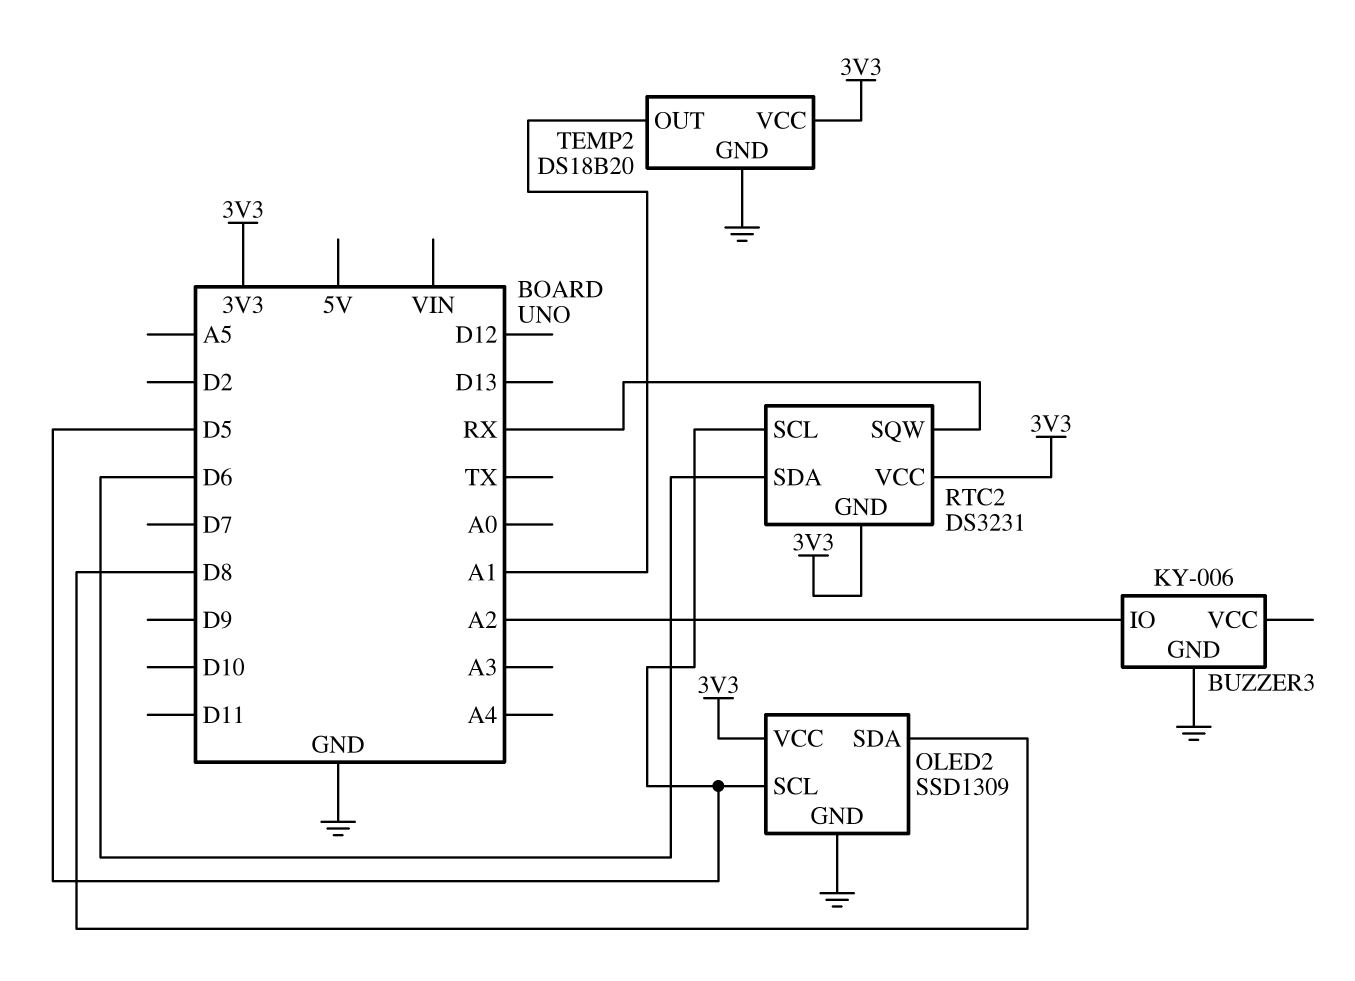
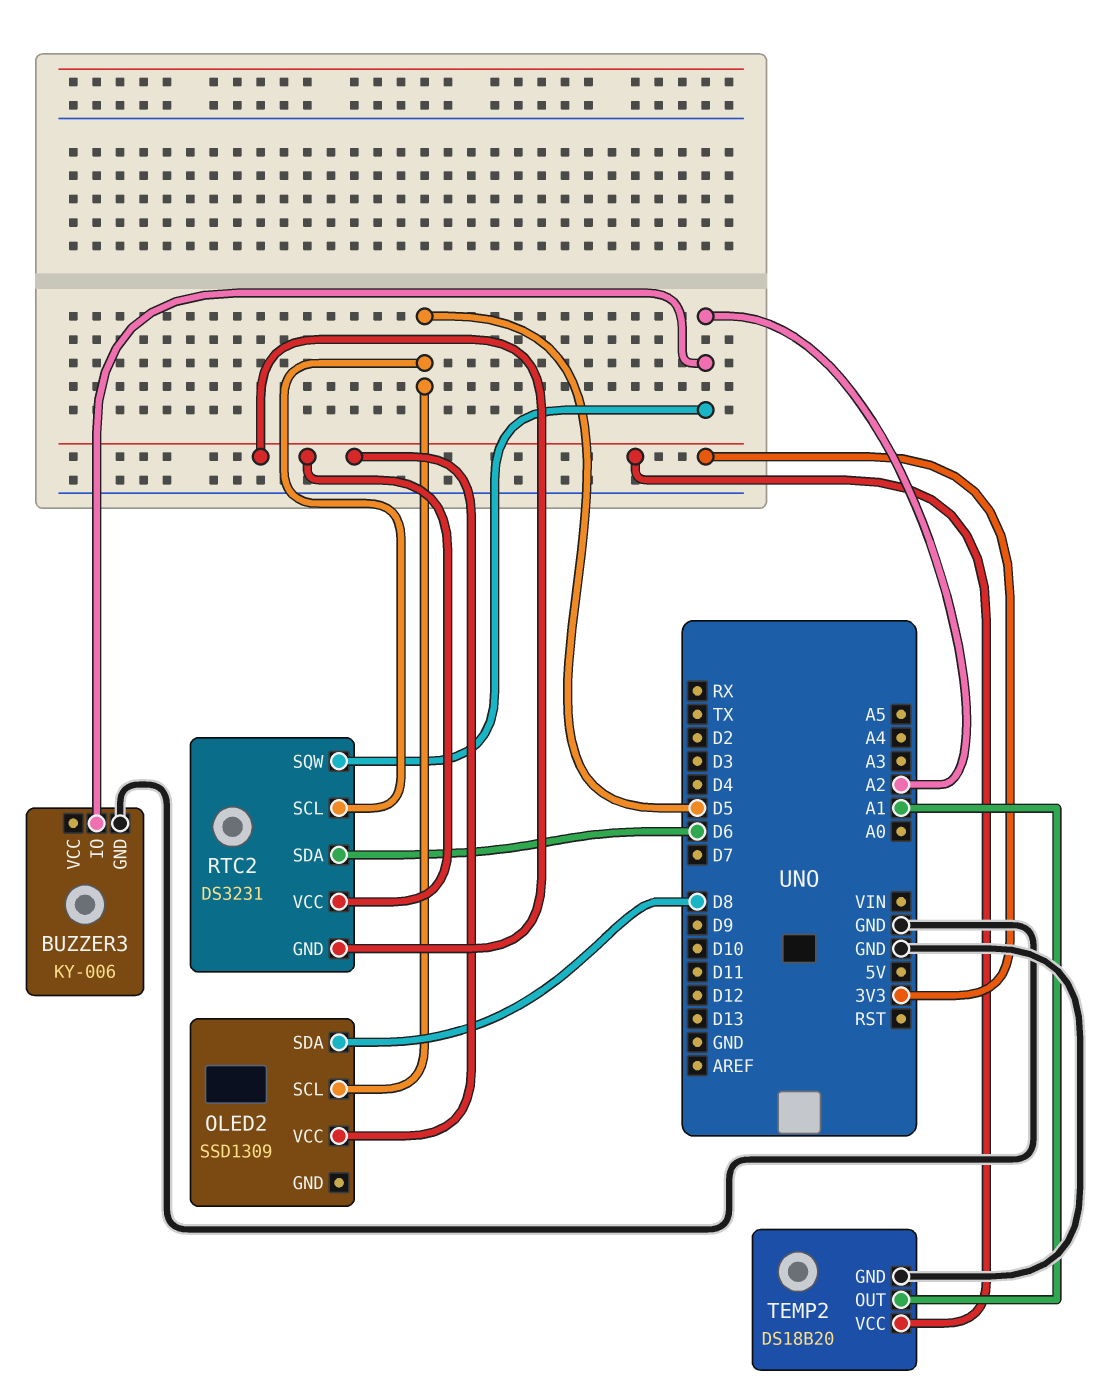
OLED2 pin GND: GND -> none
RTC2 pin SQW: RX -> A2

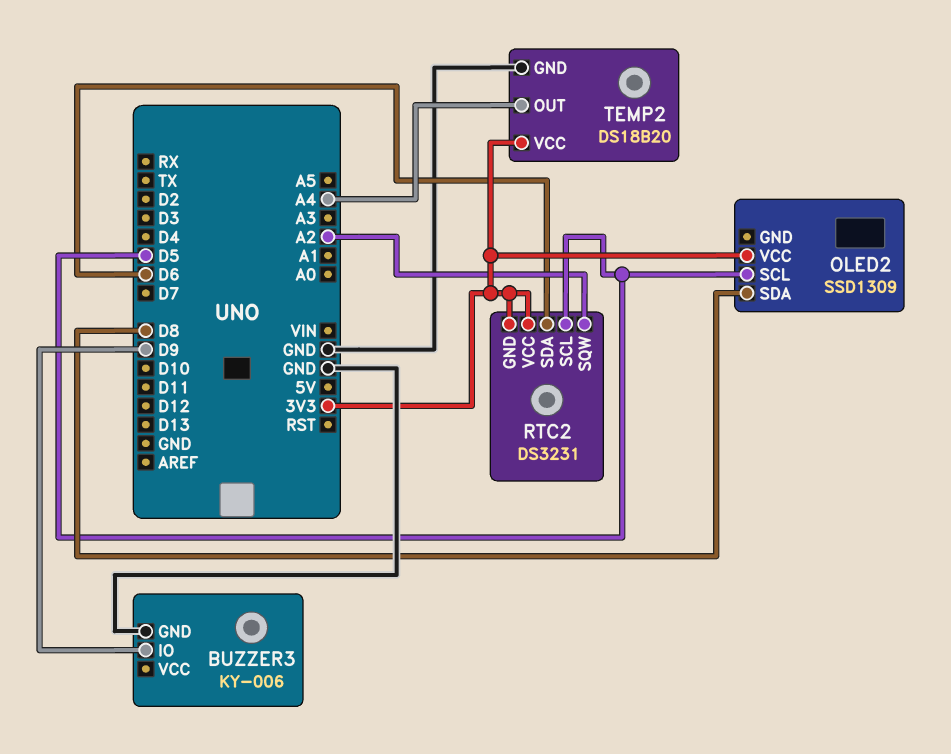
BUZZER3 pin IO: A2 -> D9
TEMP2 pin OUT: A1 -> A4

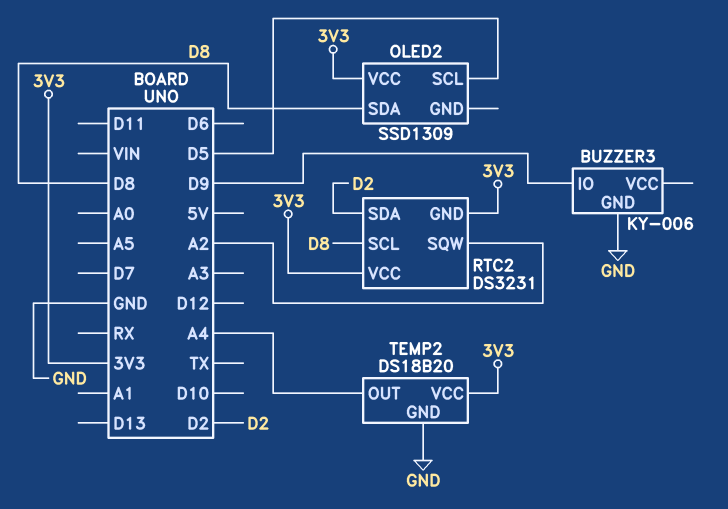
RTC2 pin SCL: D5 -> D8
RTC2 pin SDA: D6 -> D2

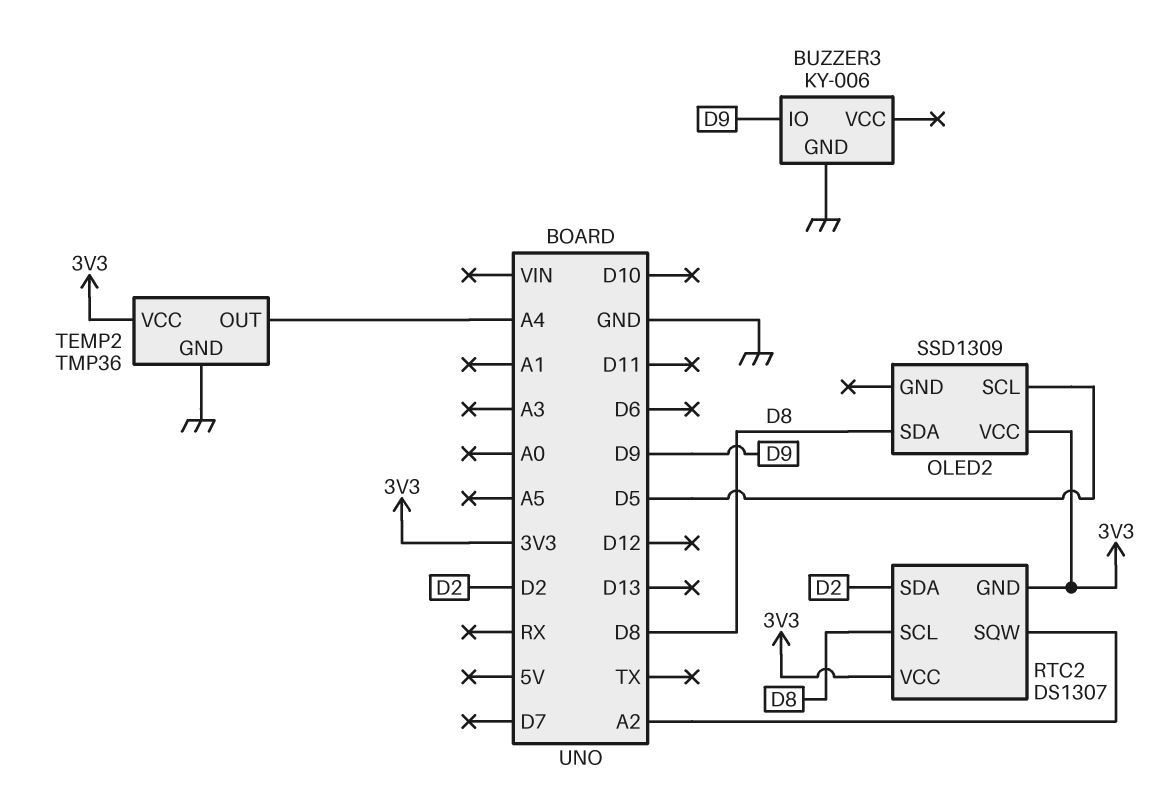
RTC2: DS3231 -> DS1307
TEMP2: DS18B20 -> TMP36

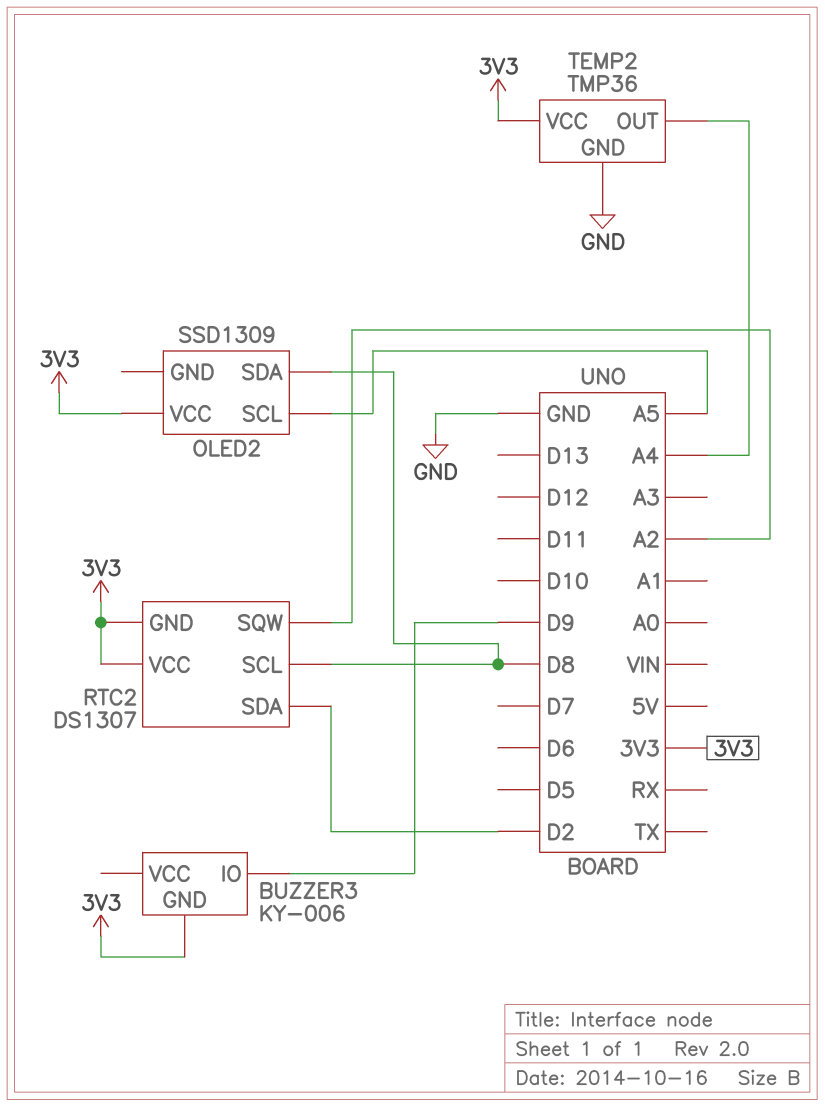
BUZZER3 pin GND: GND -> 3V3
OLED2 pin SCL: D5 -> A5

